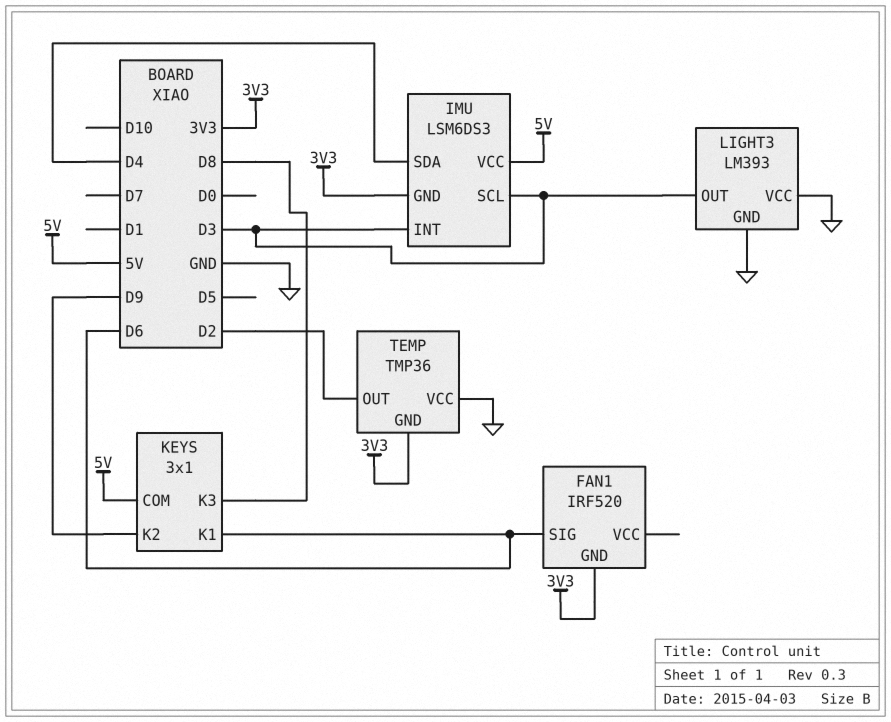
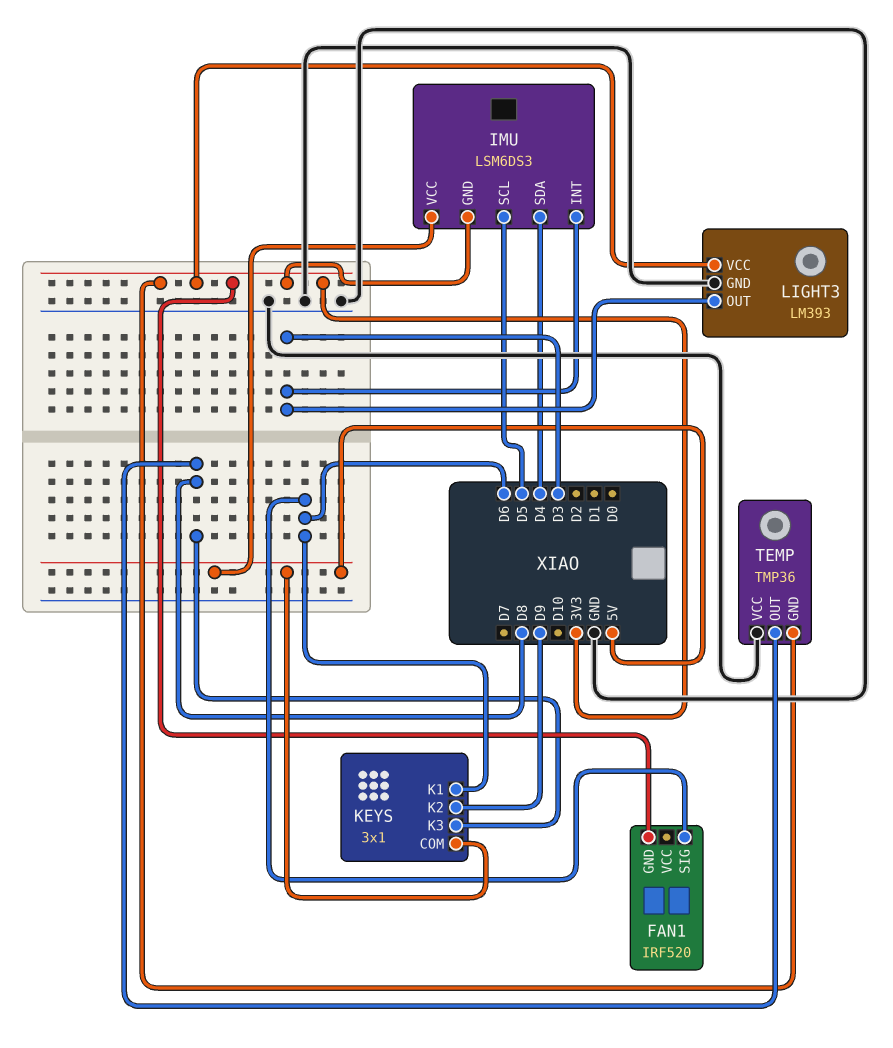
IMU pin SCL: D3 -> D5
LIGHT3 pin VCC: GND -> 3V3
TEMP pin OUT: D2 -> D8

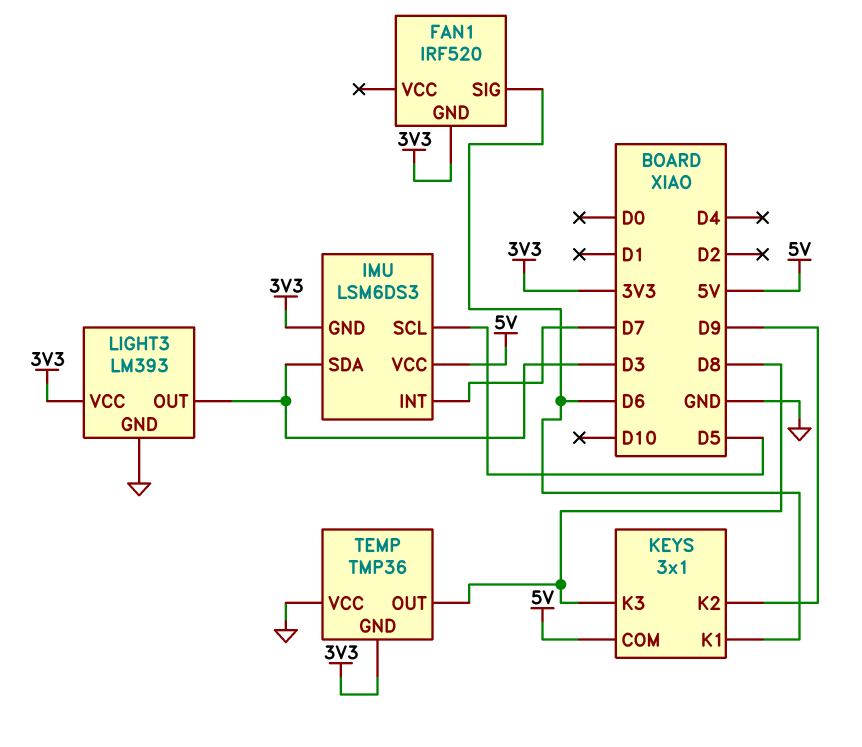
IMU pin INT: D3 -> D7
IMU pin SDA: D4 -> D3

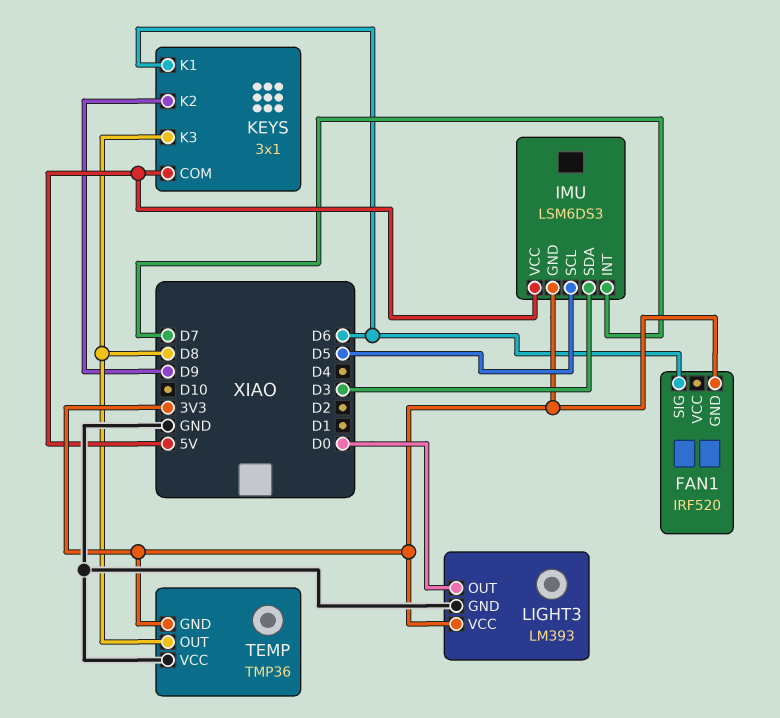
LIGHT3 pin OUT: D3 -> D0

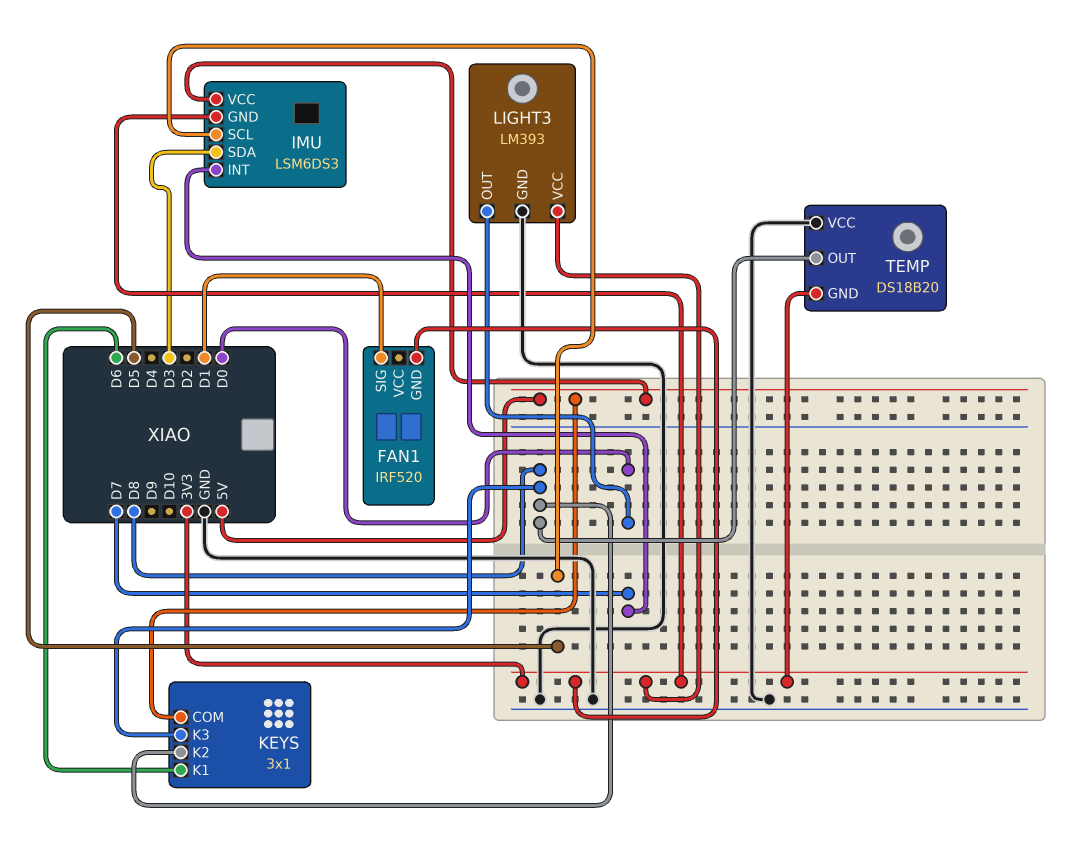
FAN1 pin SIG: D6 -> D1
KEYS pin K2: D9 -> D8
TEMP: TMP36 -> DS18B20

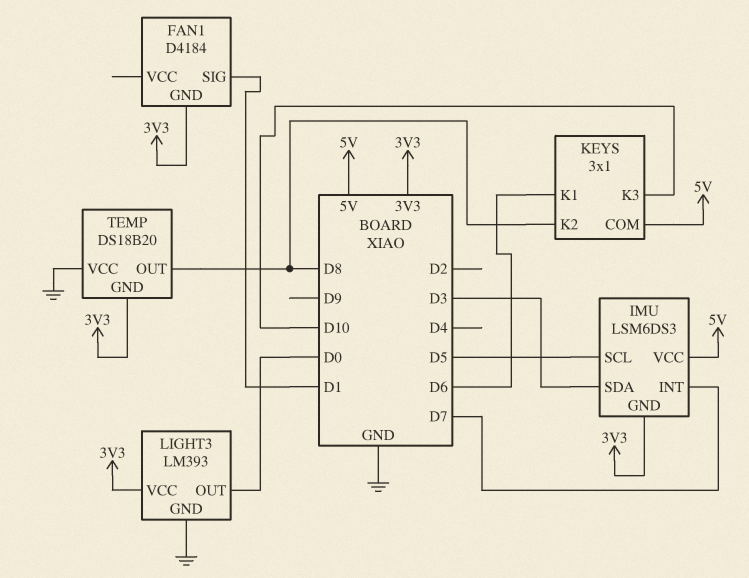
FAN1: IRF520 -> D4184
KEYS pin K3: D8 -> D10

